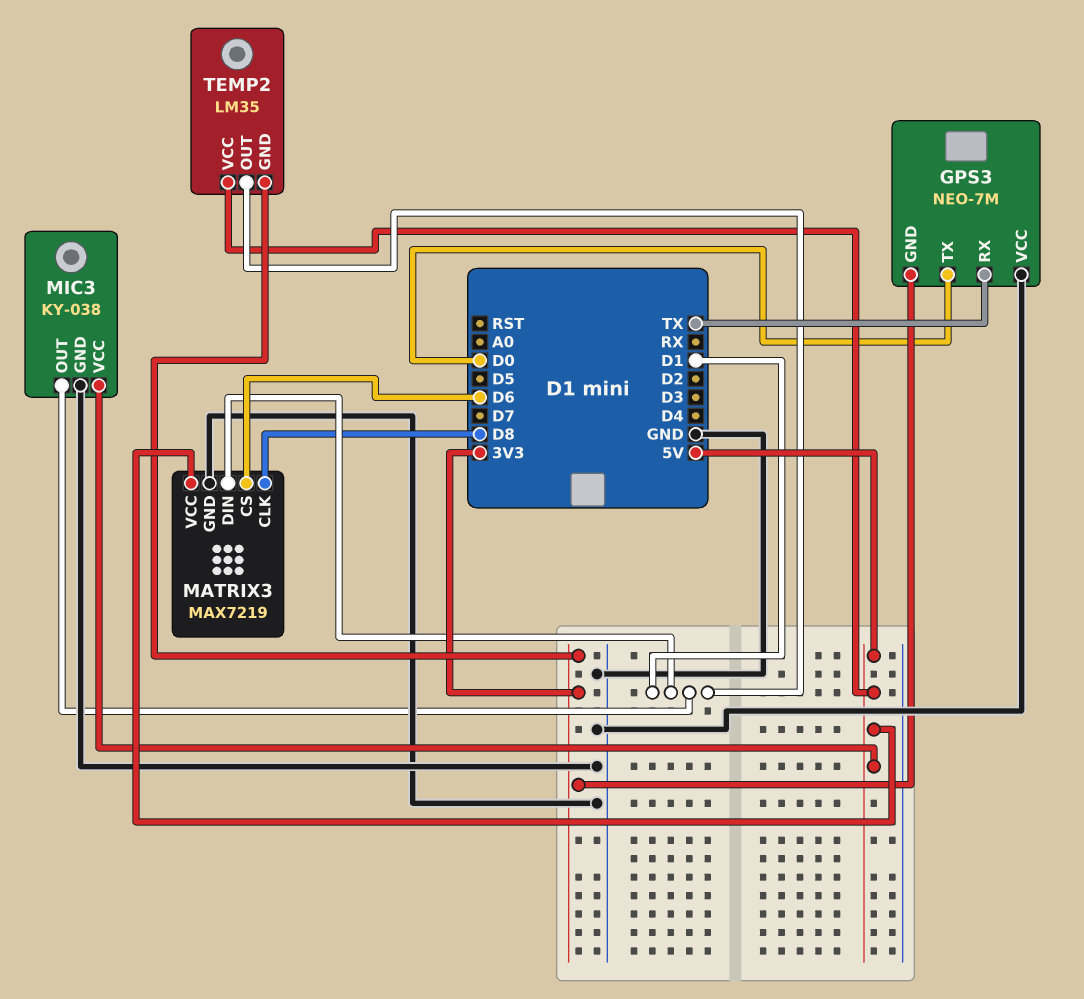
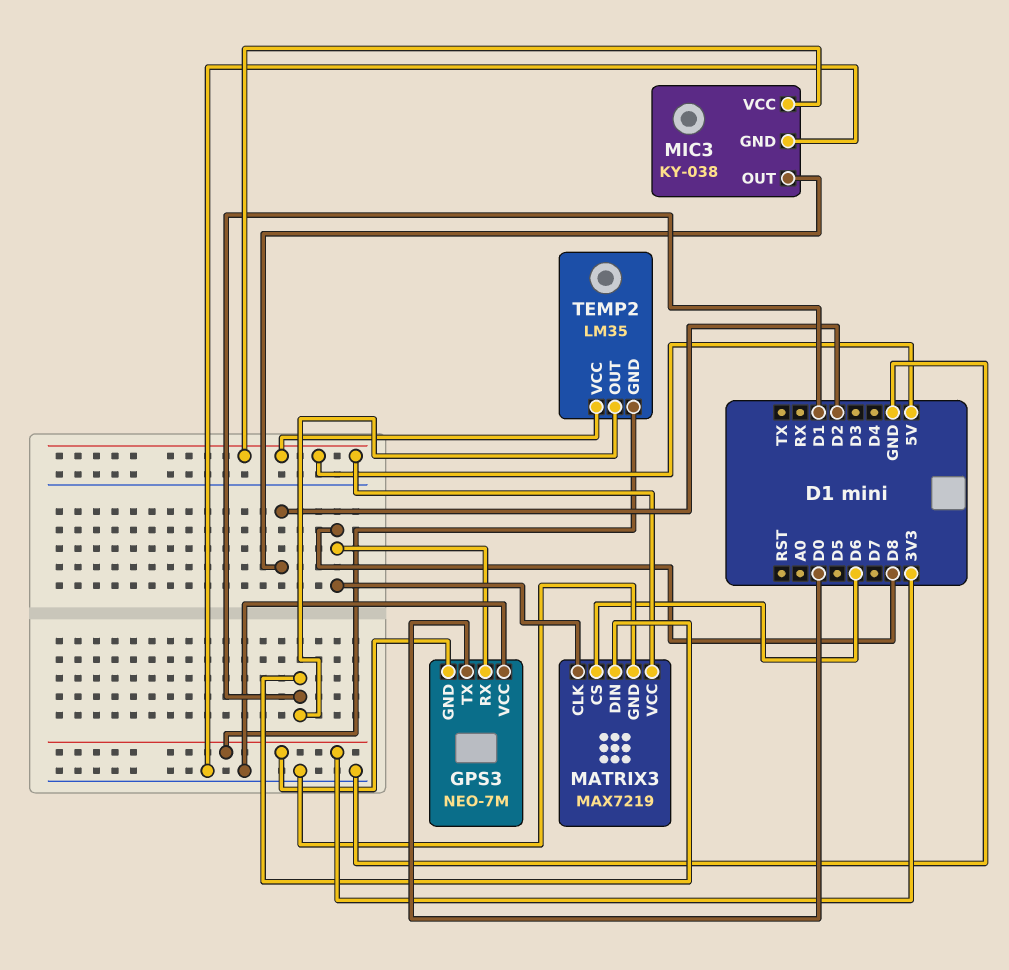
GPS3 pin RX: TX -> D8
MIC3 pin OUT: D1 -> D2

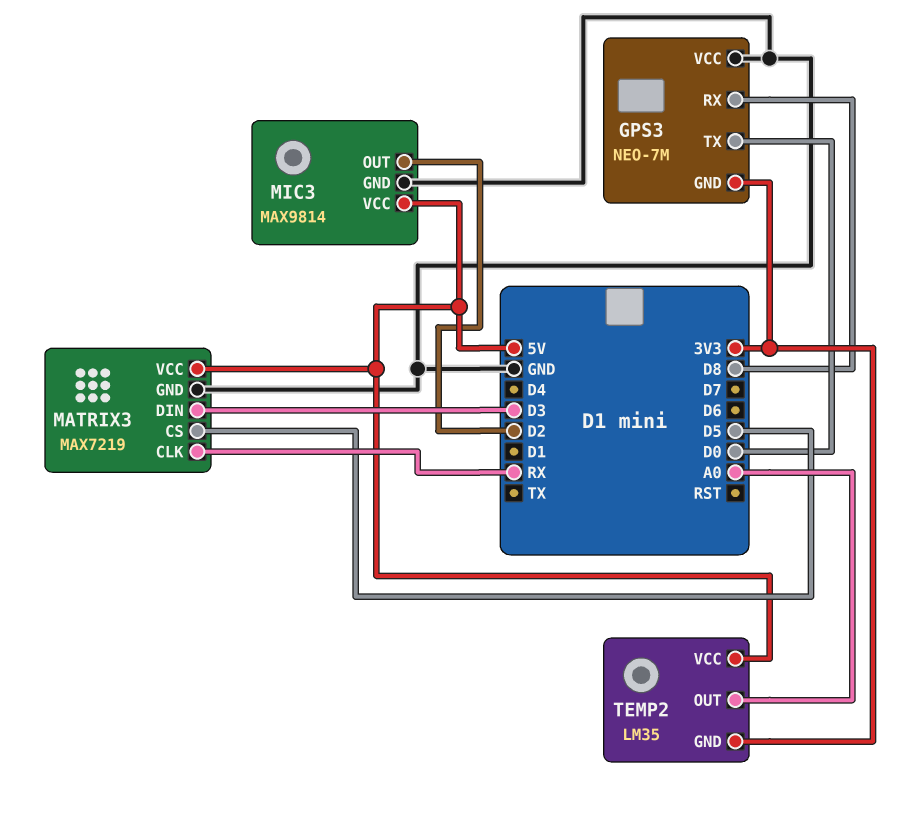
MATRIX3 pin CLK: D8 -> RX
MATRIX3 pin CS: D6 -> D5
MATRIX3 pin DIN: D1 -> D3
MIC3: KY-038 -> MAX9814
TEMP2 pin OUT: D1 -> A0

